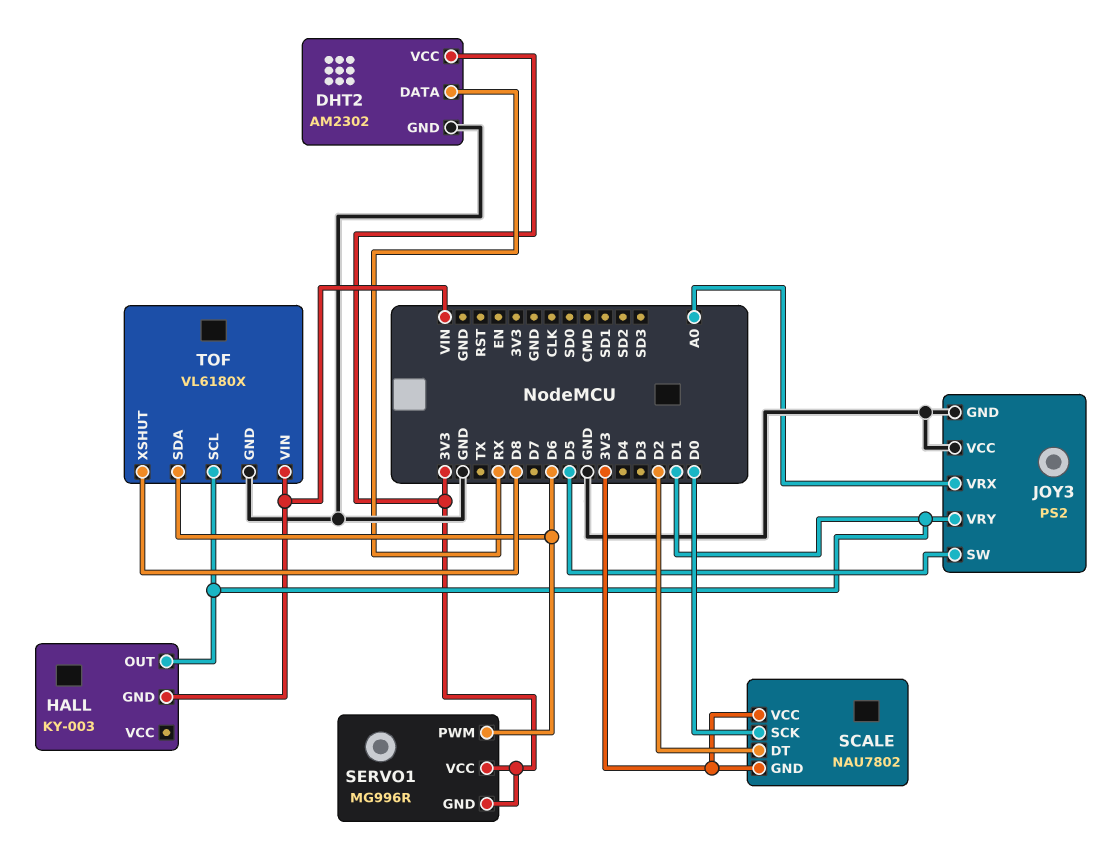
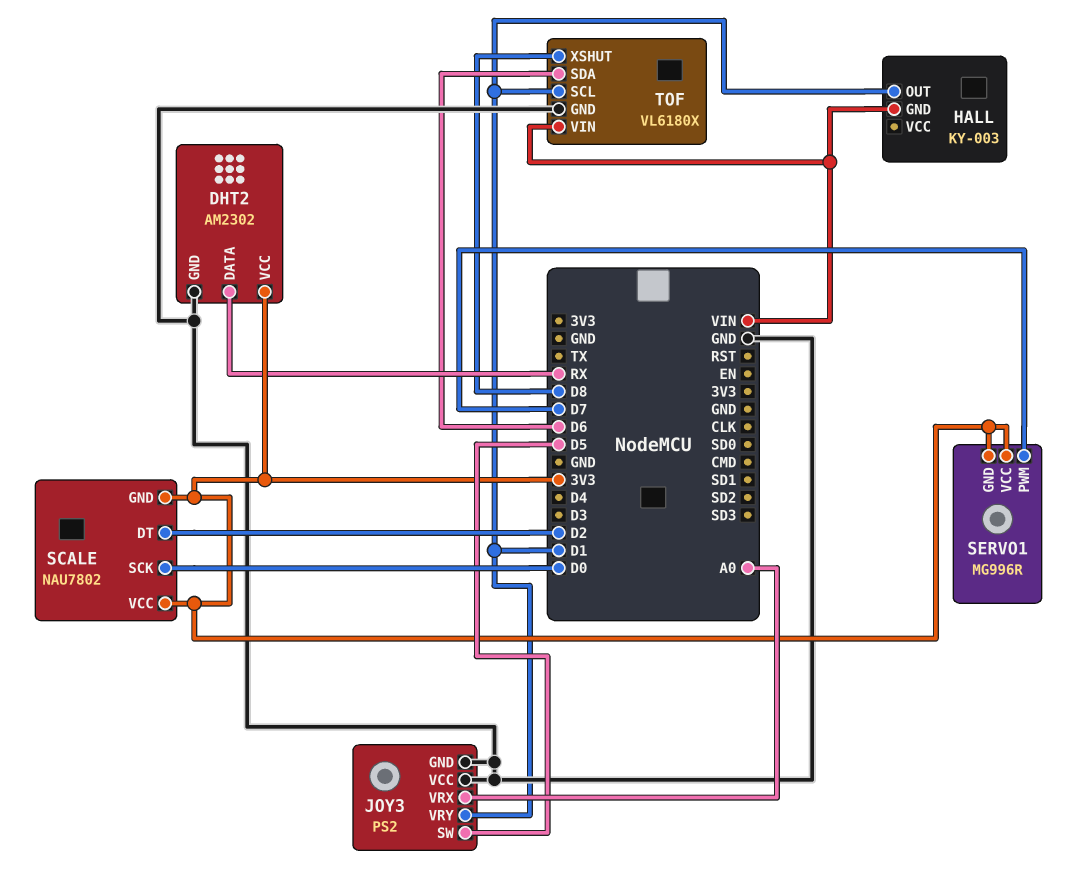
SERVO1 pin PWM: D6 -> D7

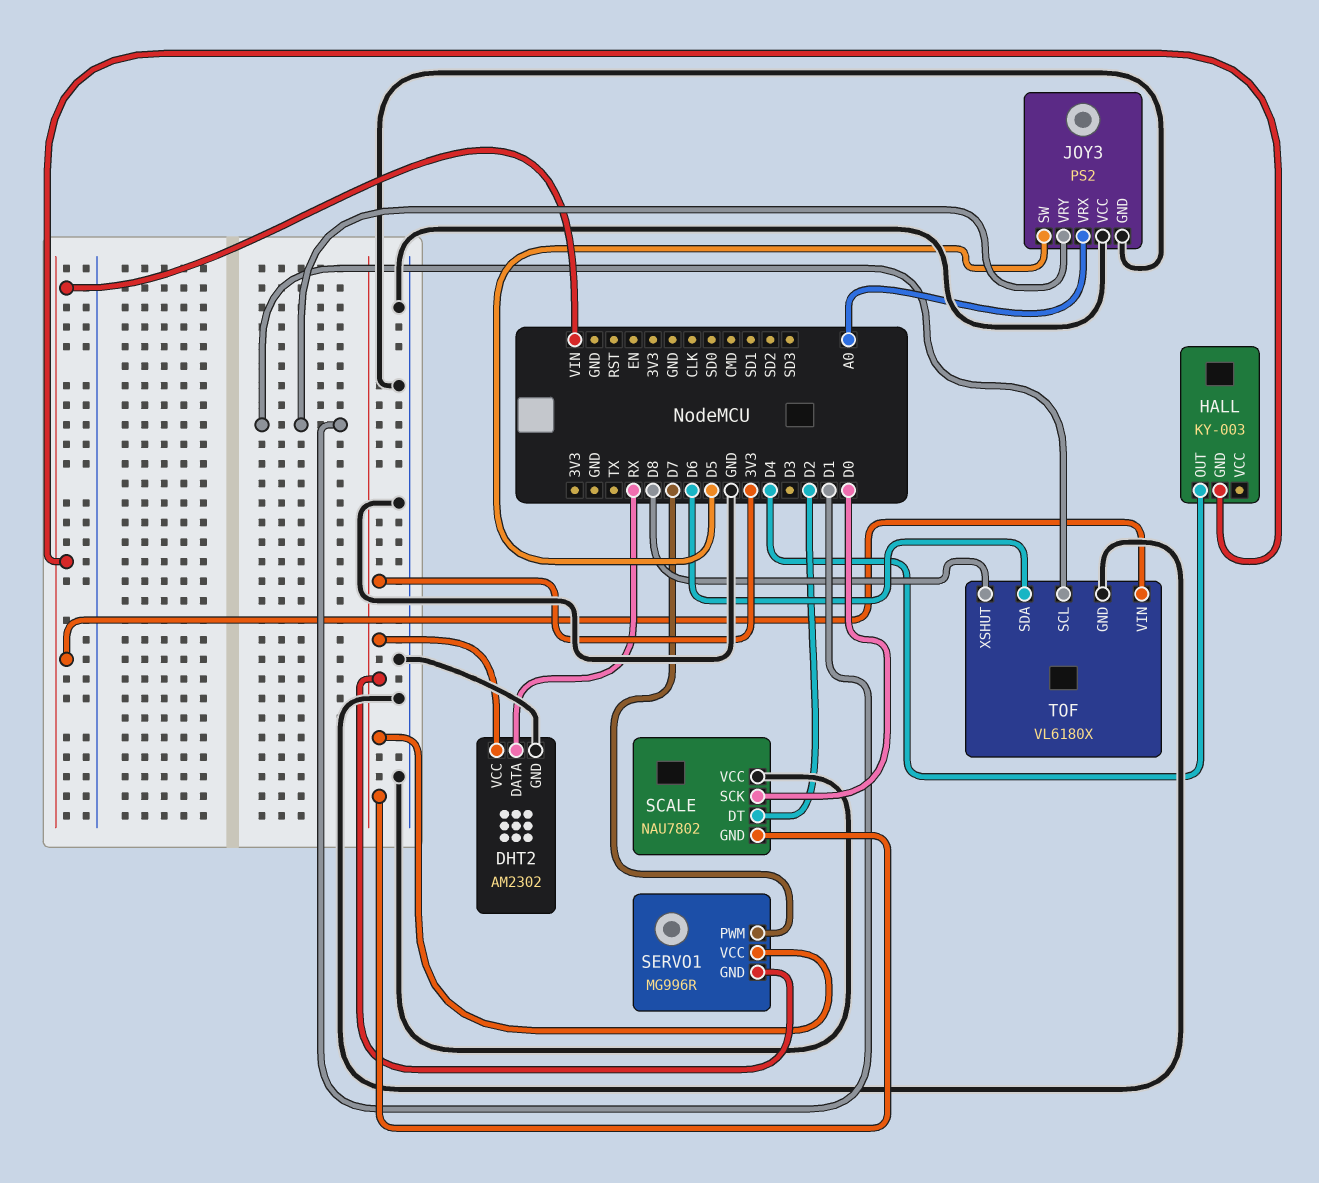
HALL pin OUT: D1 -> D4
SCALE pin VCC: 3V3 -> GND

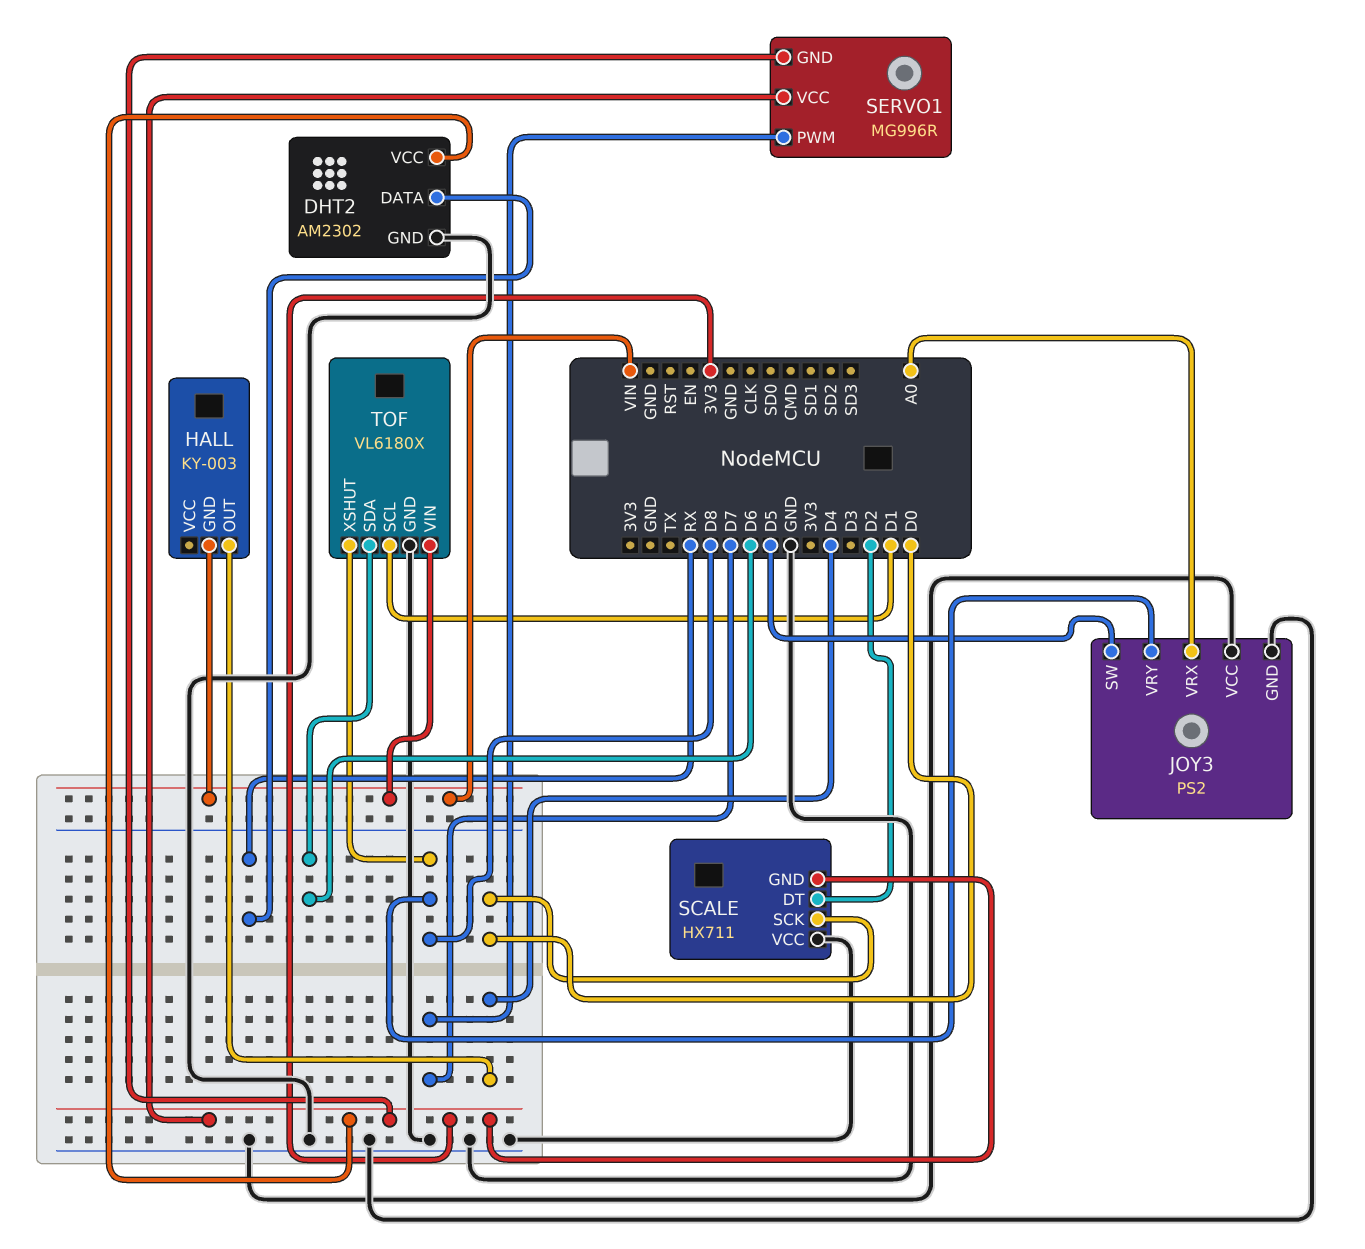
JOY3 pin VRY: D1 -> D8
SCALE: NAU7802 -> HX711

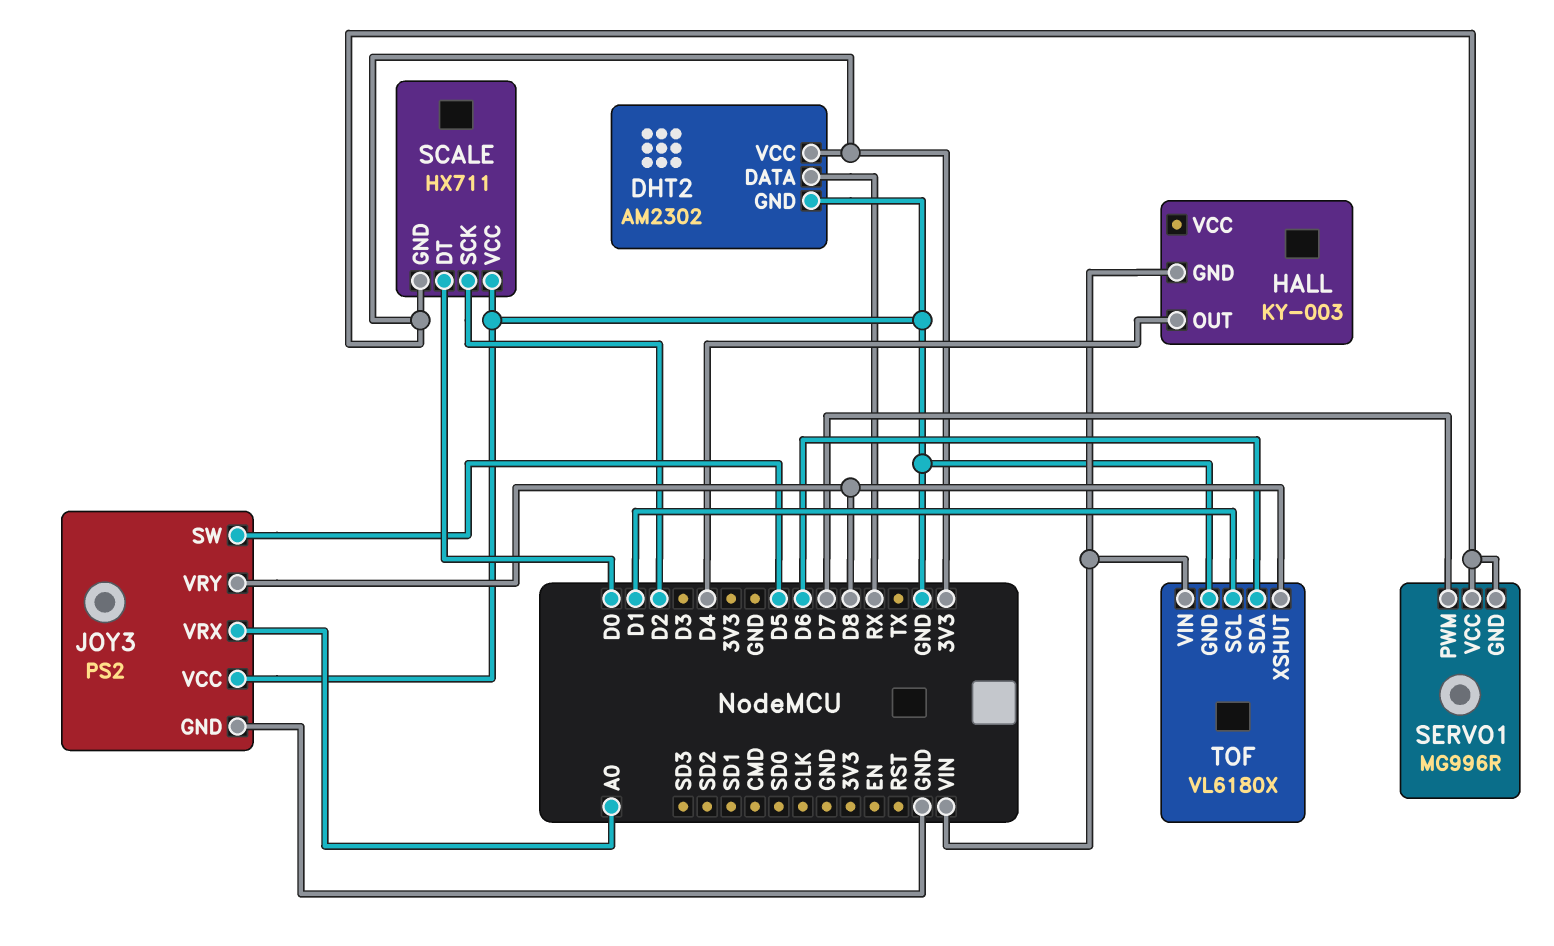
SCALE pin DT: D2 -> D0
SCALE pin SCK: D0 -> D2

